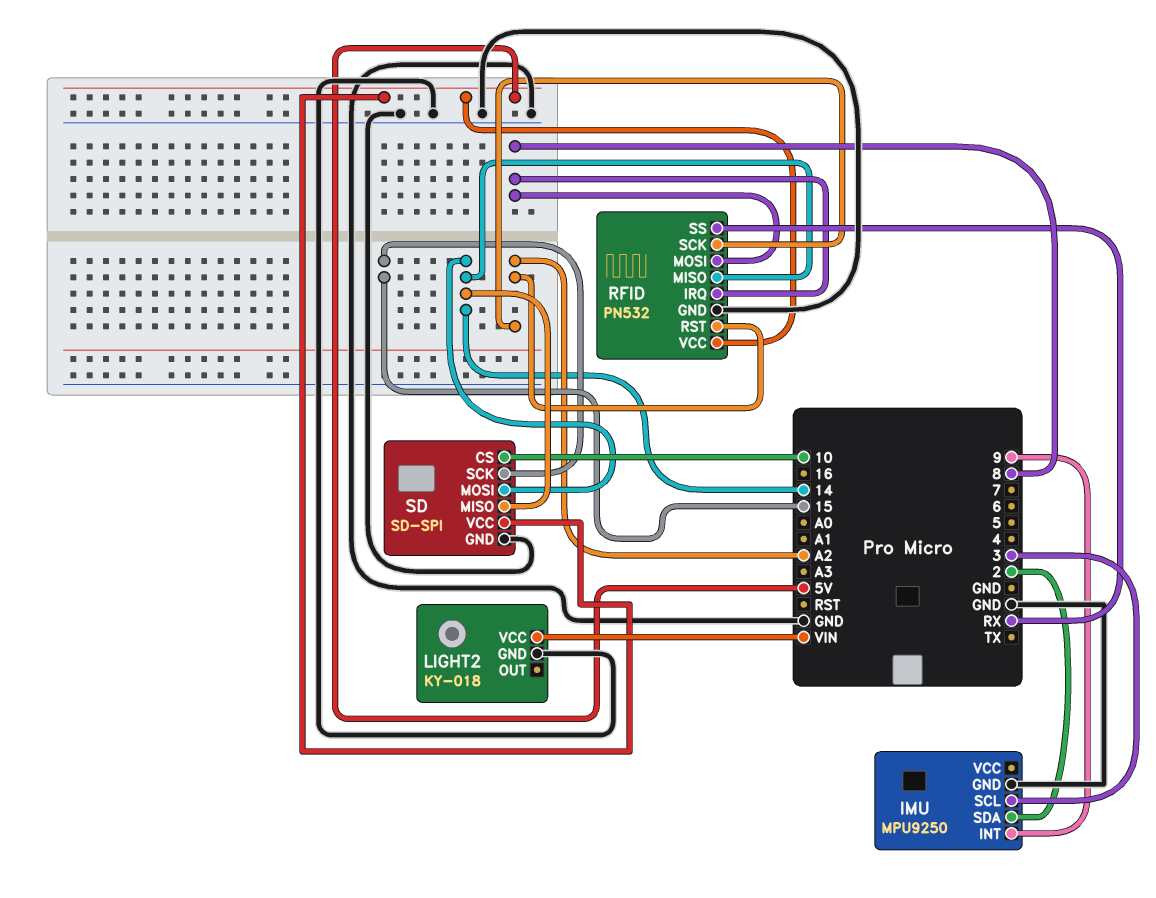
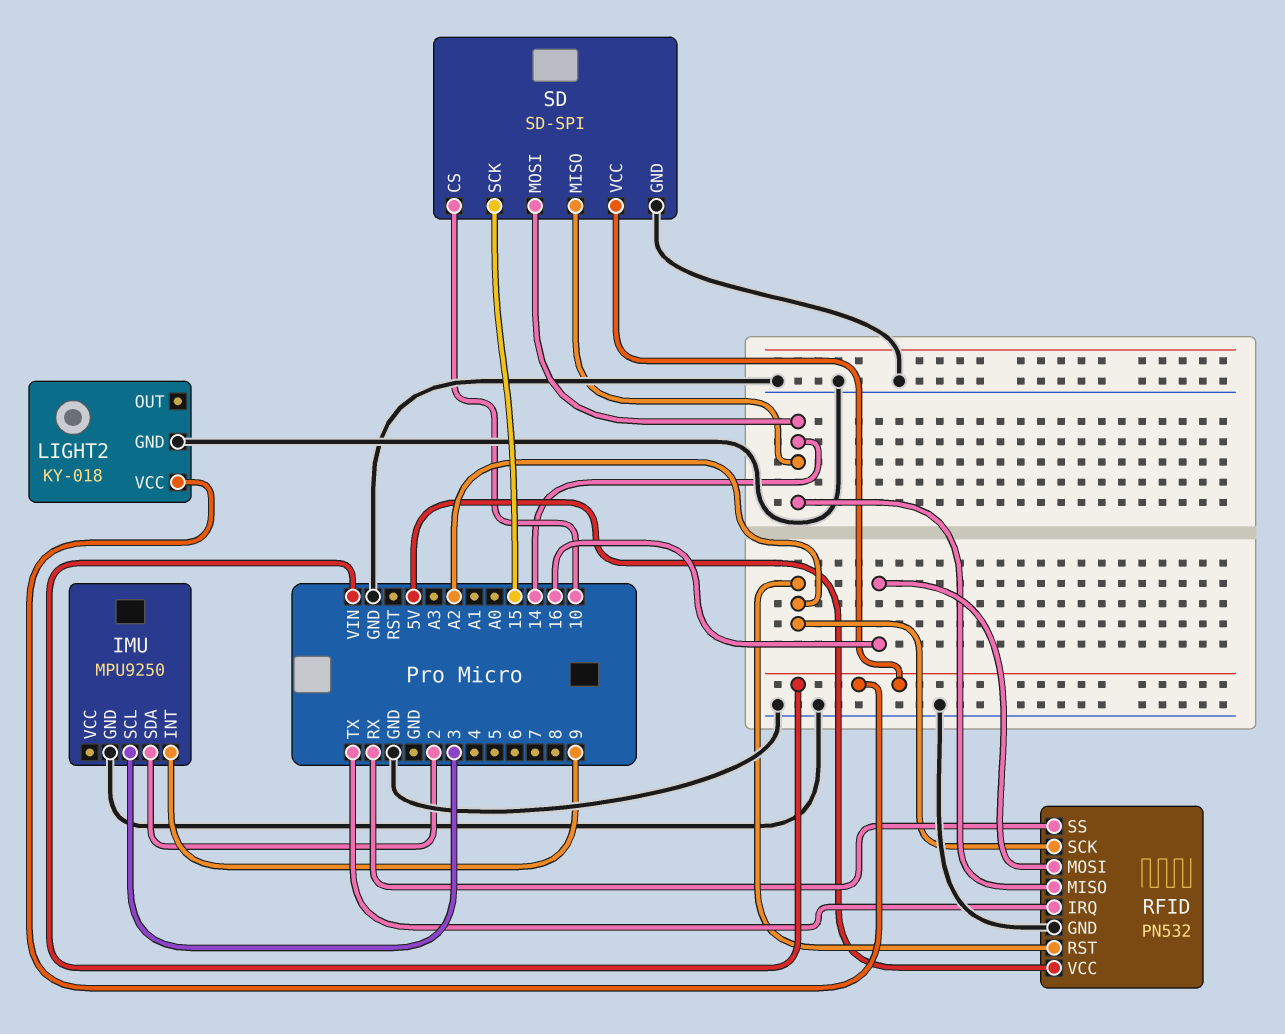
RFID pin IRQ: 8 -> TX
RFID pin MOSI: 8 -> 16
SD pin VCC: 5V -> VIN

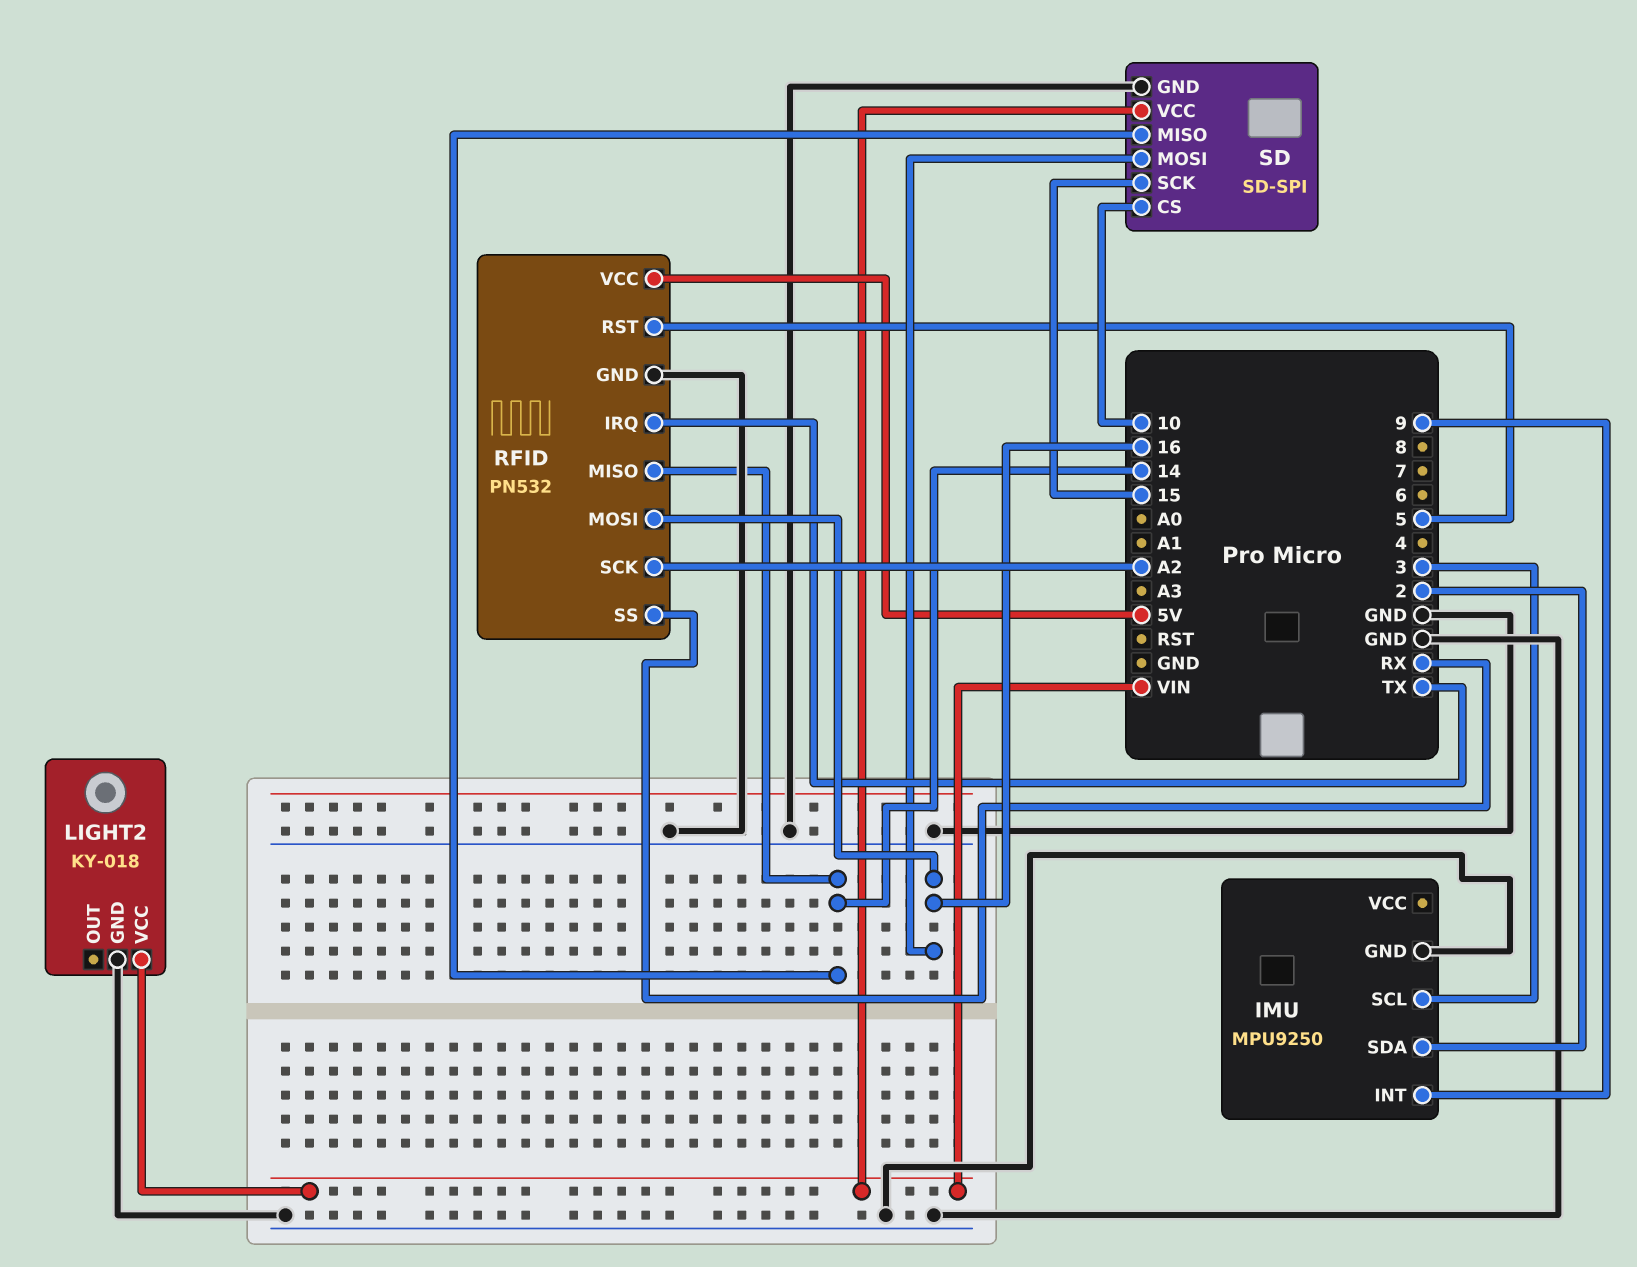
RFID pin RST: A2 -> 5
SD pin MOSI: 14 -> 16

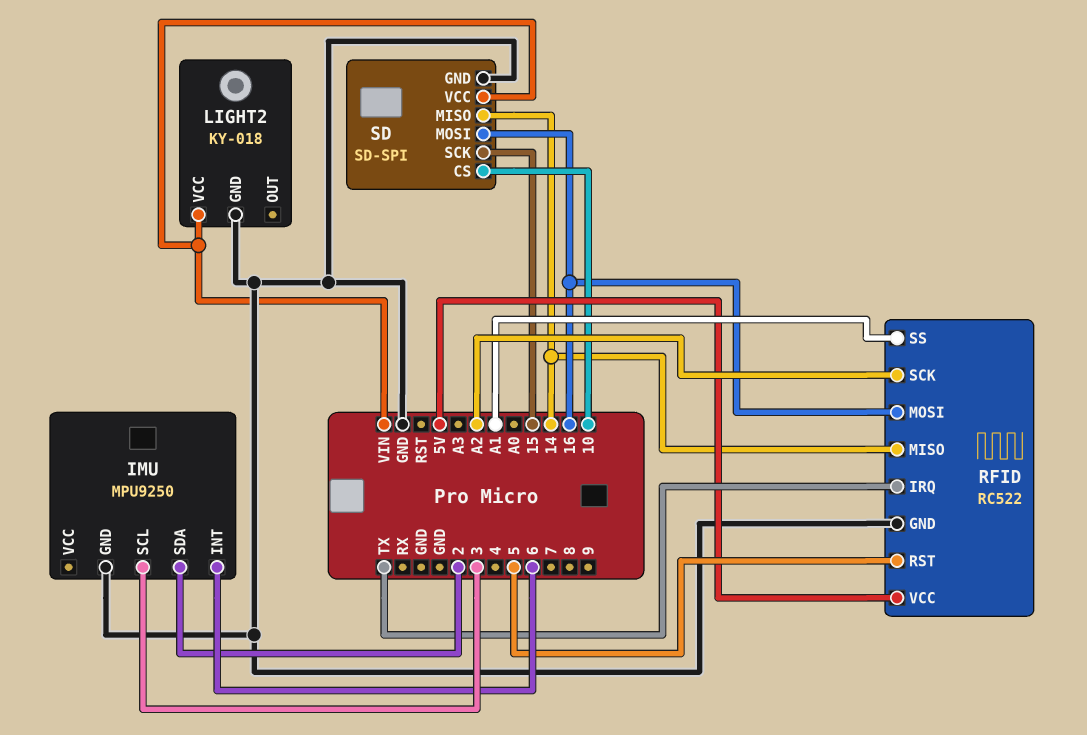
IMU pin INT: 9 -> 6
RFID: PN532 -> RC522
RFID pin SS: RX -> A1

